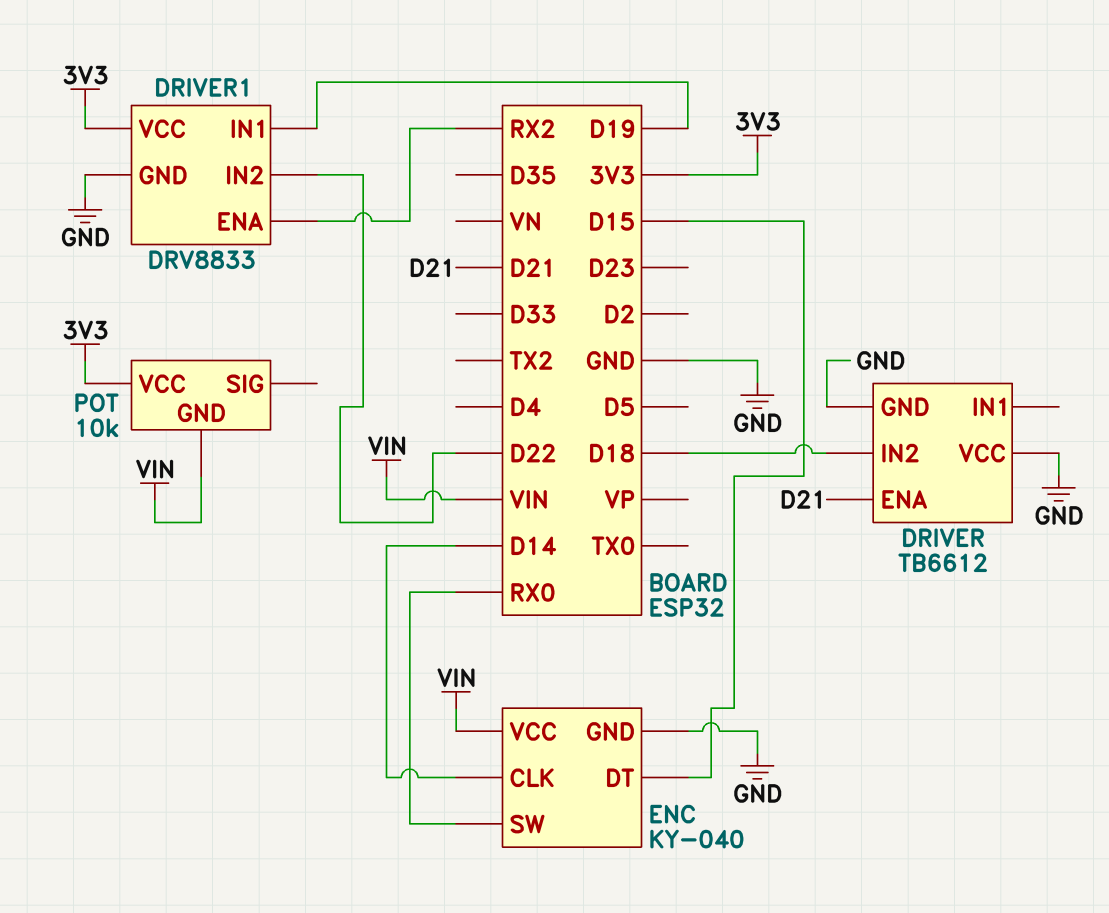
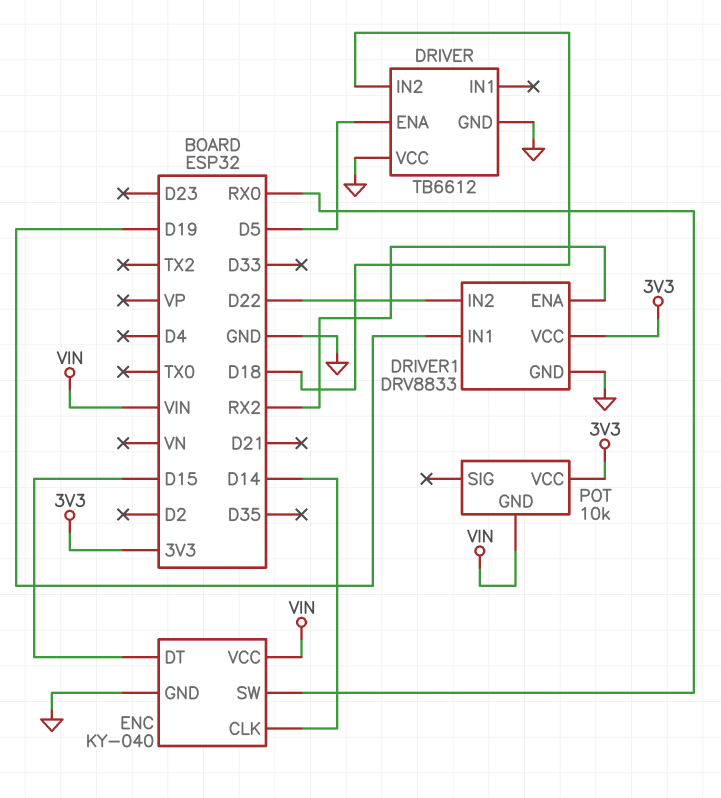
DRIVER pin ENA: D21 -> D5

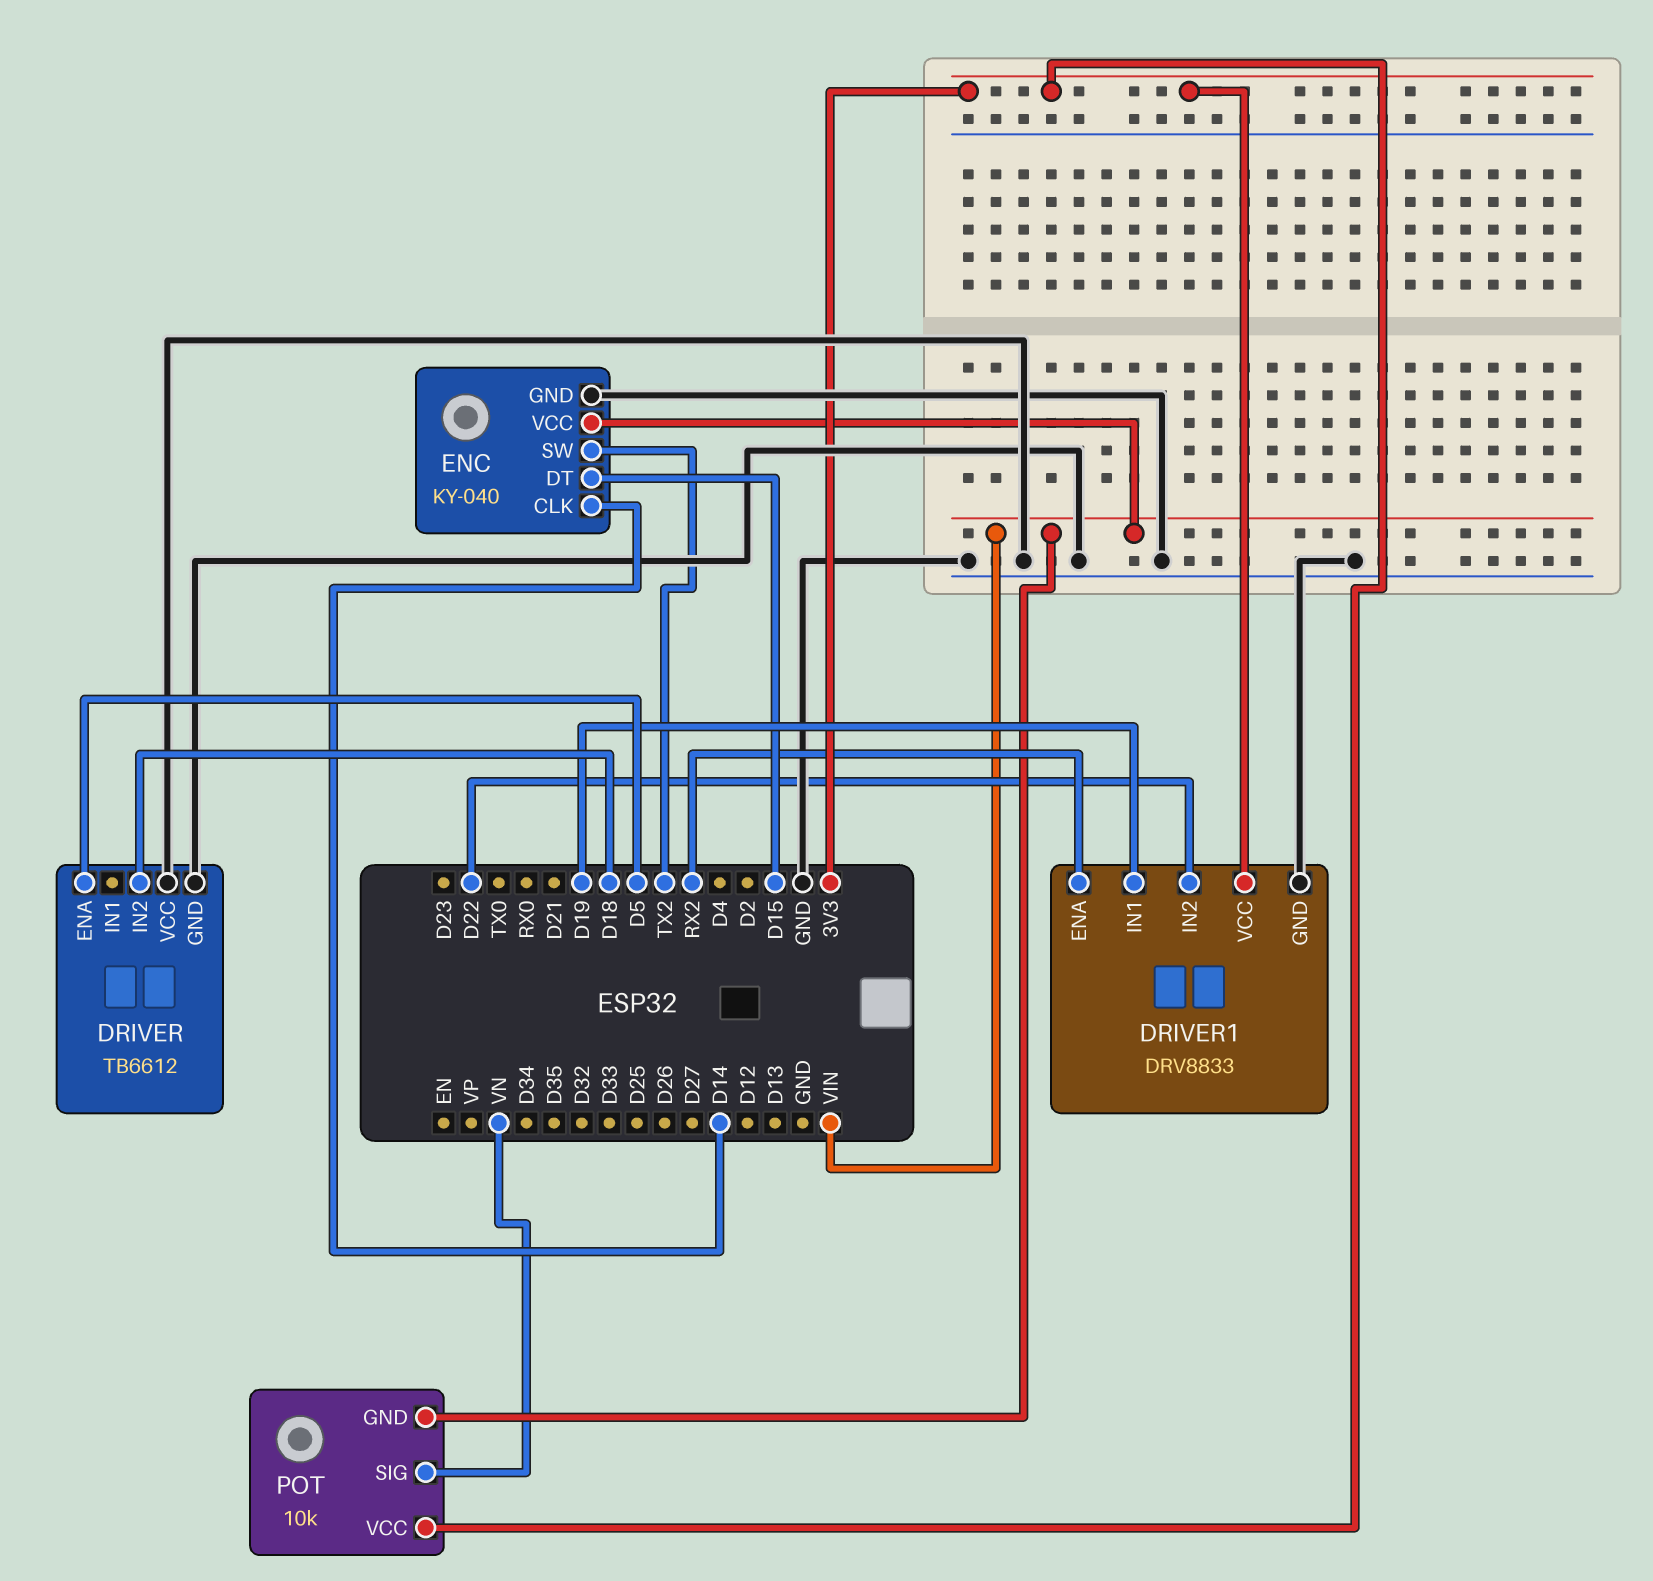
ENC pin SW: RX0 -> TX2
POT pin SIG: none -> VN

